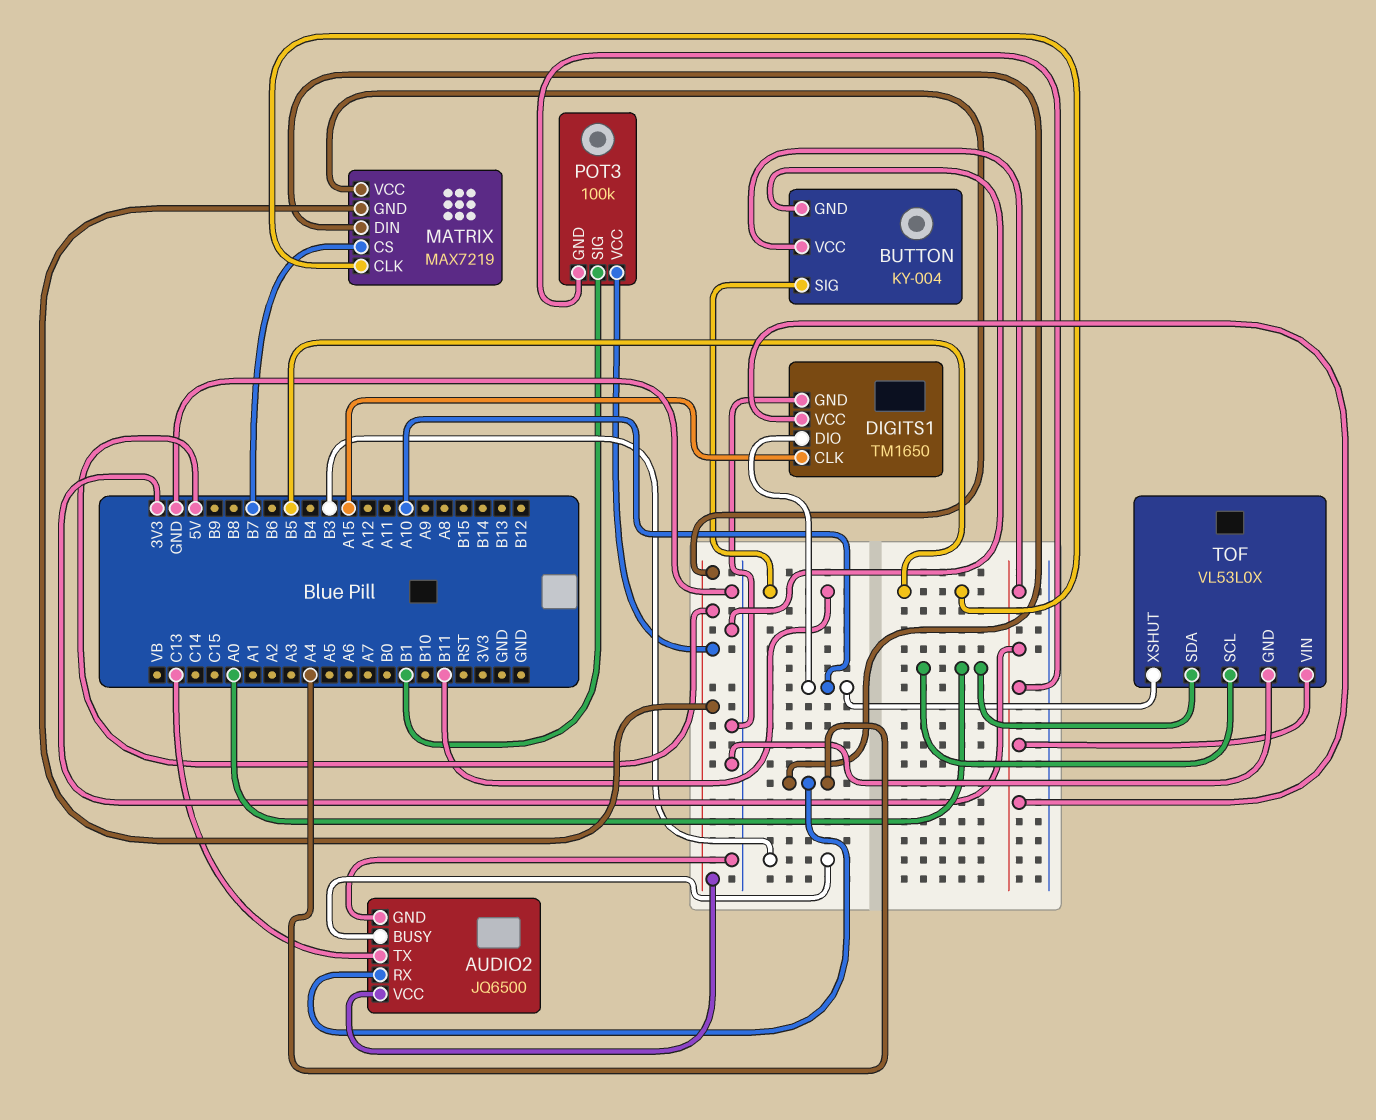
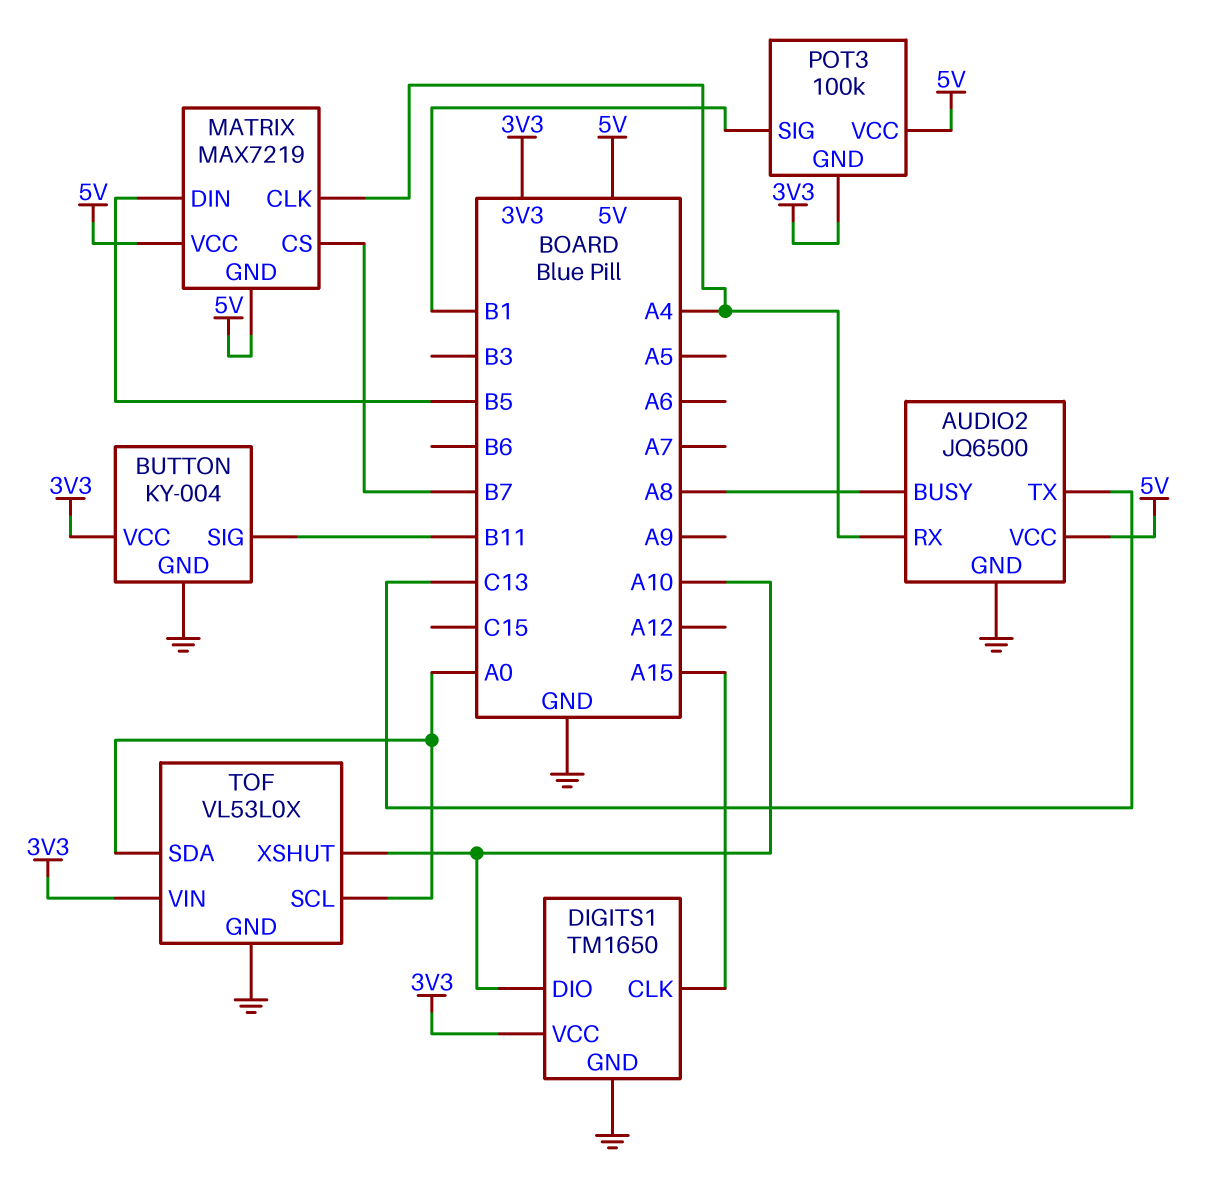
AUDIO2 pin BUSY: B3 -> A8
MATRIX pin CLK: B5 -> A4
MATRIX pin DIN: A4 -> B5

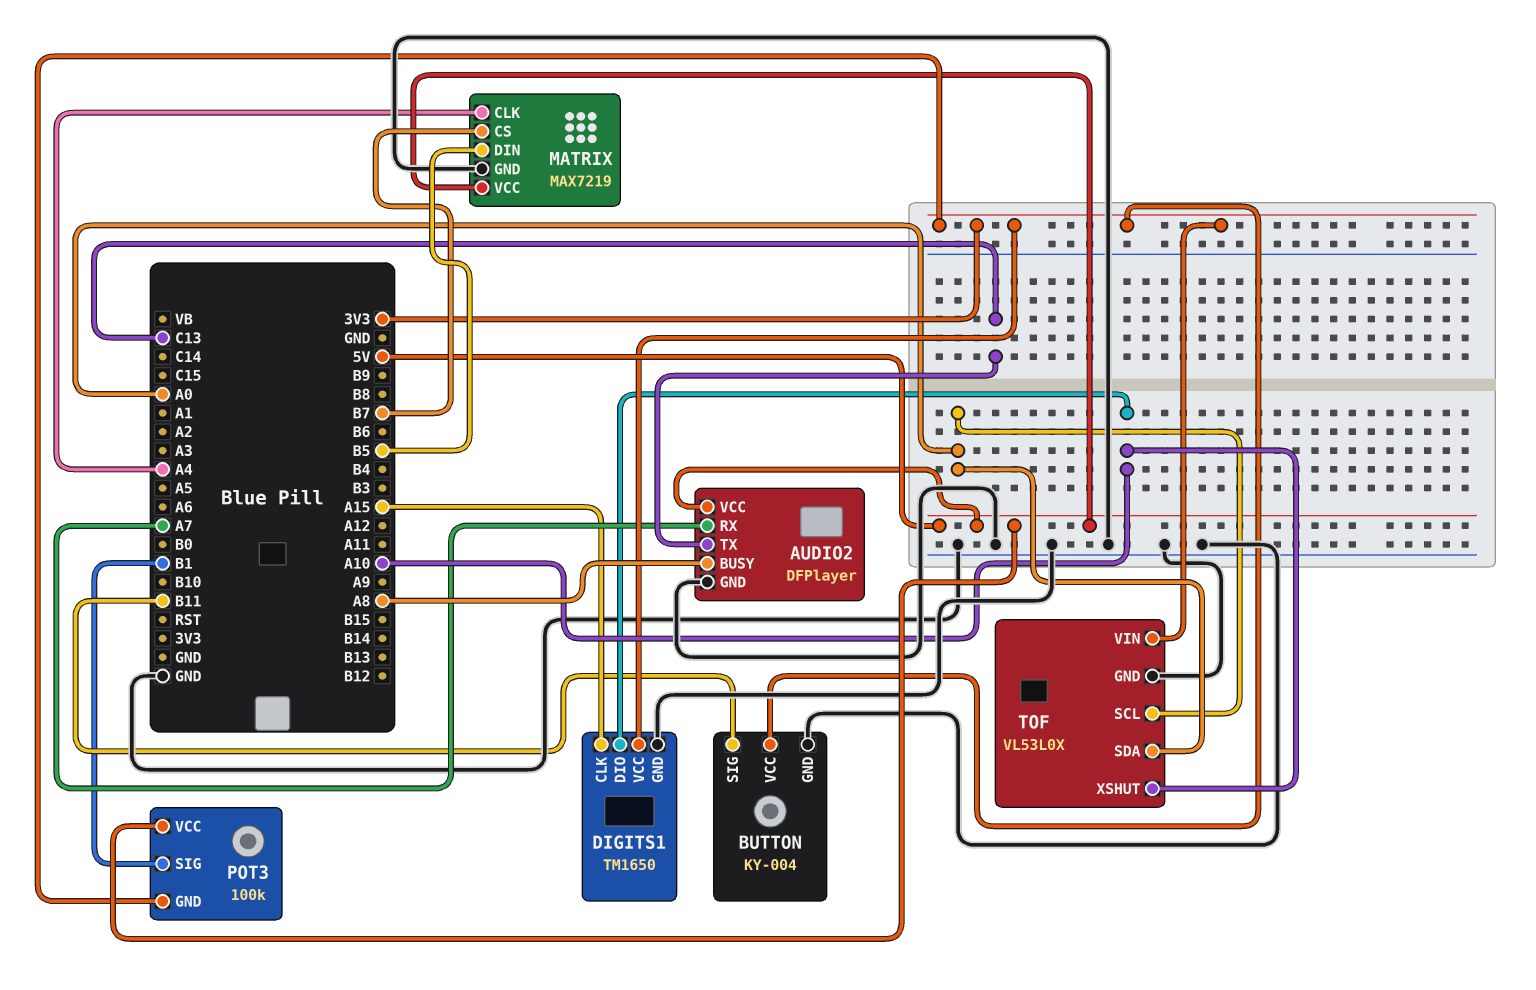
AUDIO2: JQ6500 -> DFPlayer
AUDIO2 pin RX: A4 -> A7
MATRIX pin GND: 5V -> GND

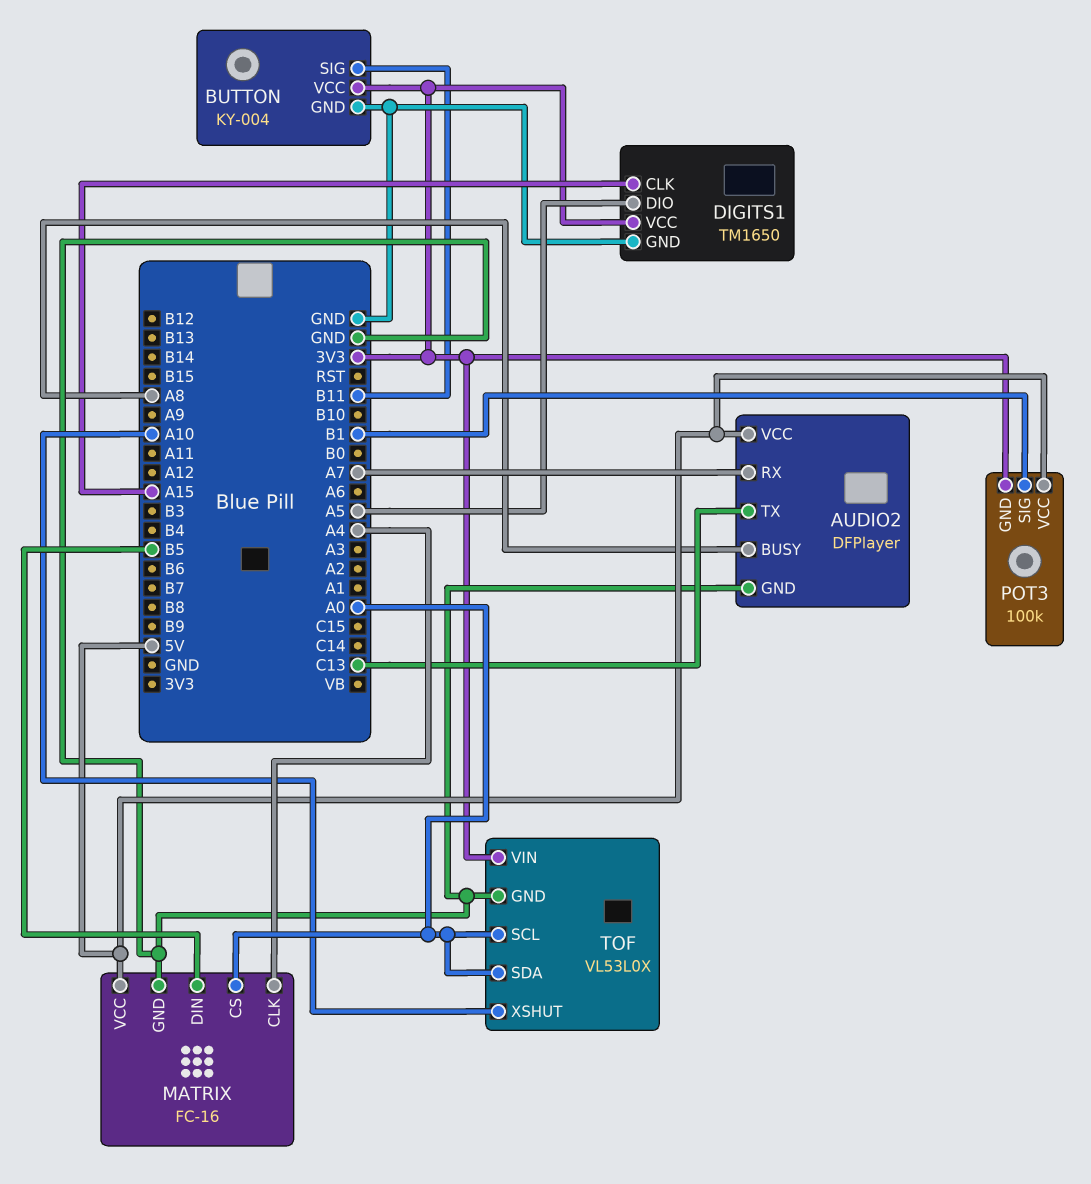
DIGITS1 pin DIO: A10 -> A5
MATRIX: MAX7219 -> FC-16
MATRIX pin CS: B7 -> A0

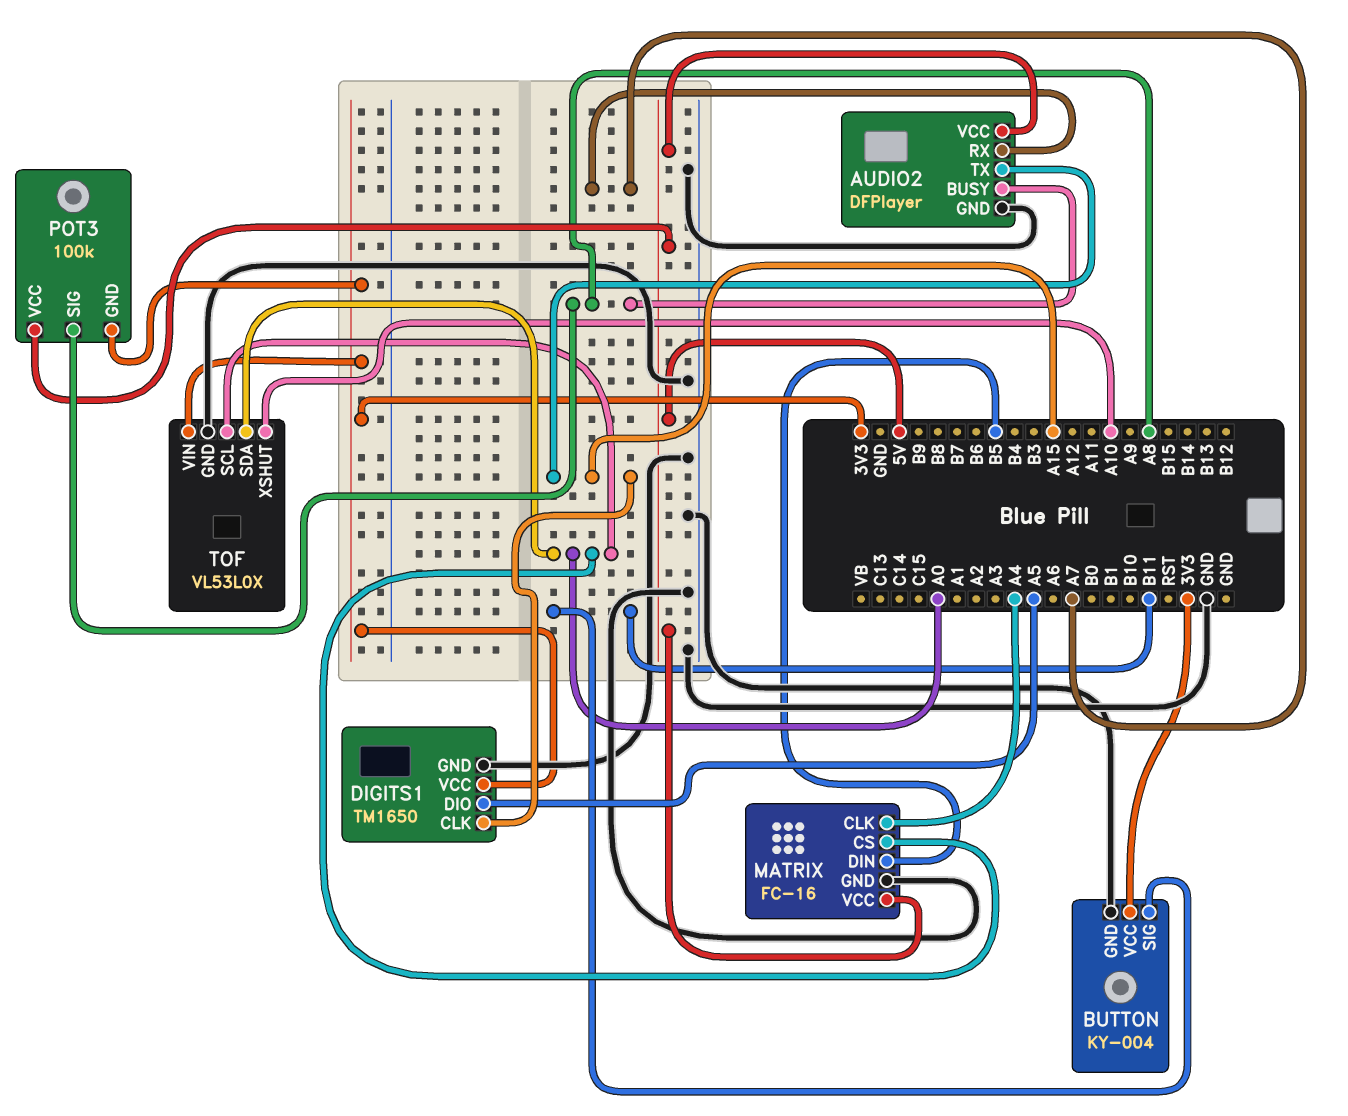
AUDIO2 pin TX: C13 -> A15
POT3 pin SIG: B1 -> A8

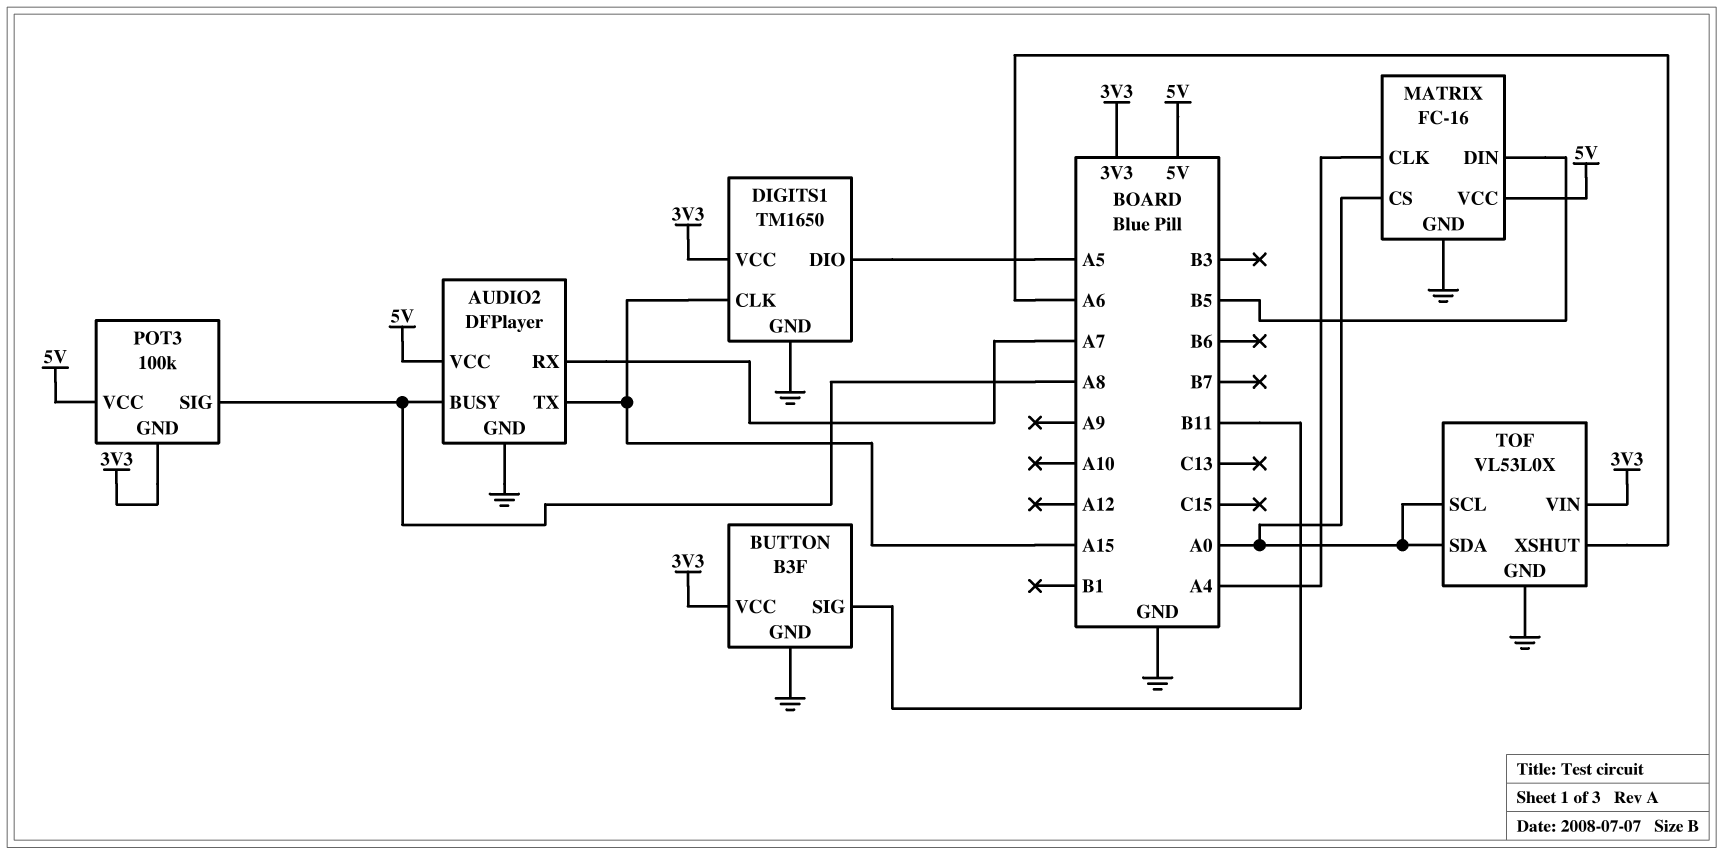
BUTTON: KY-004 -> B3F
TOF pin XSHUT: A10 -> A6

